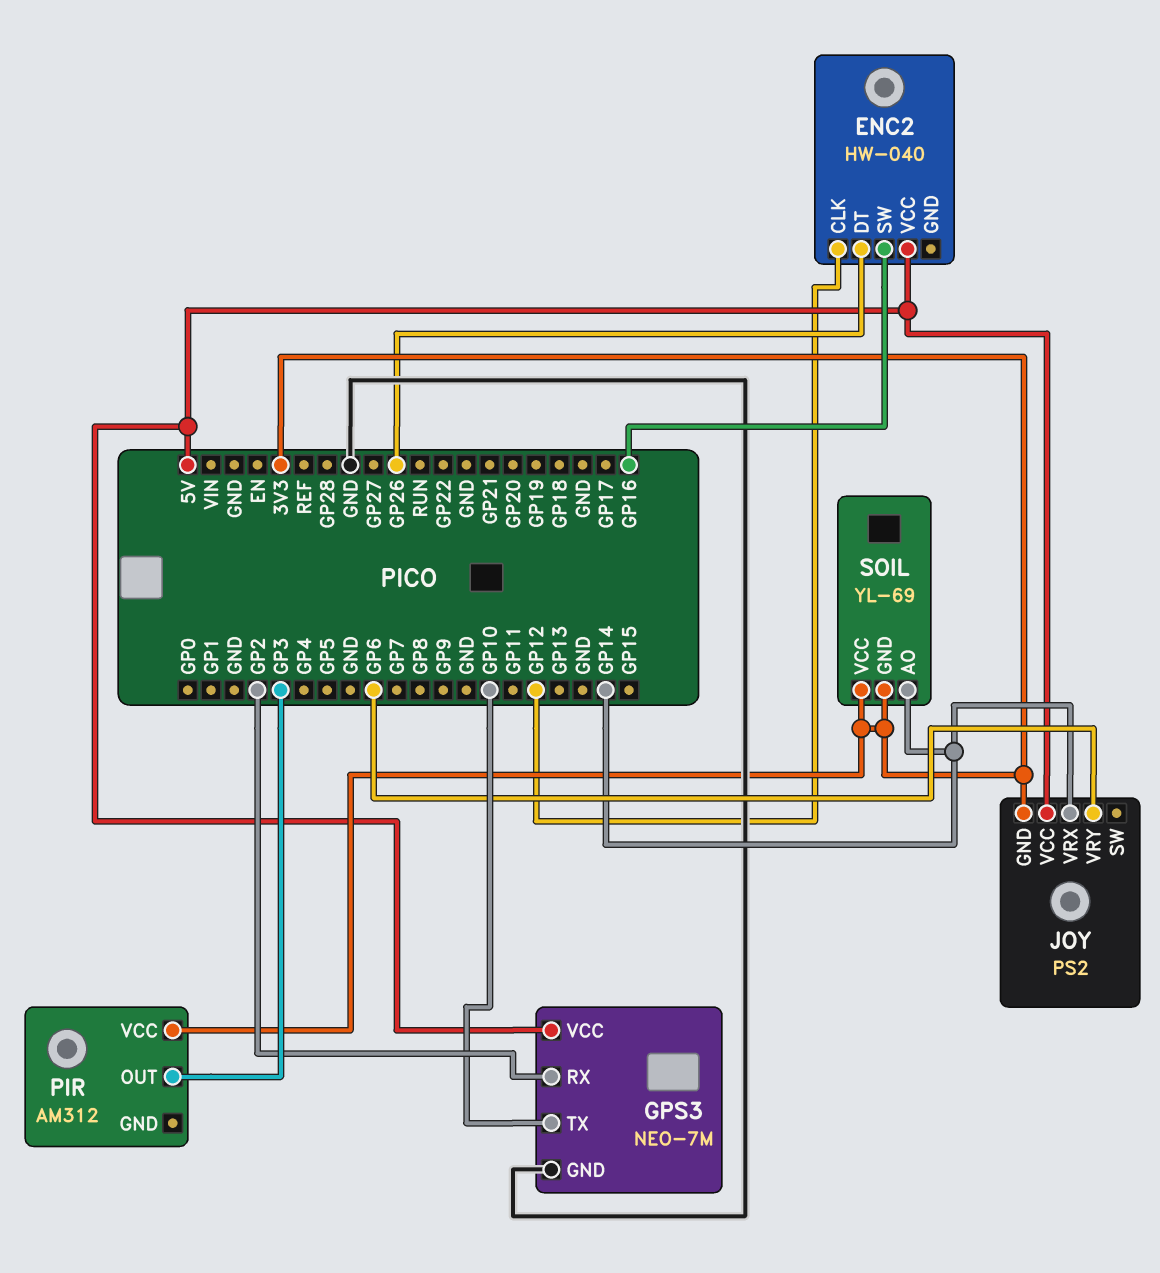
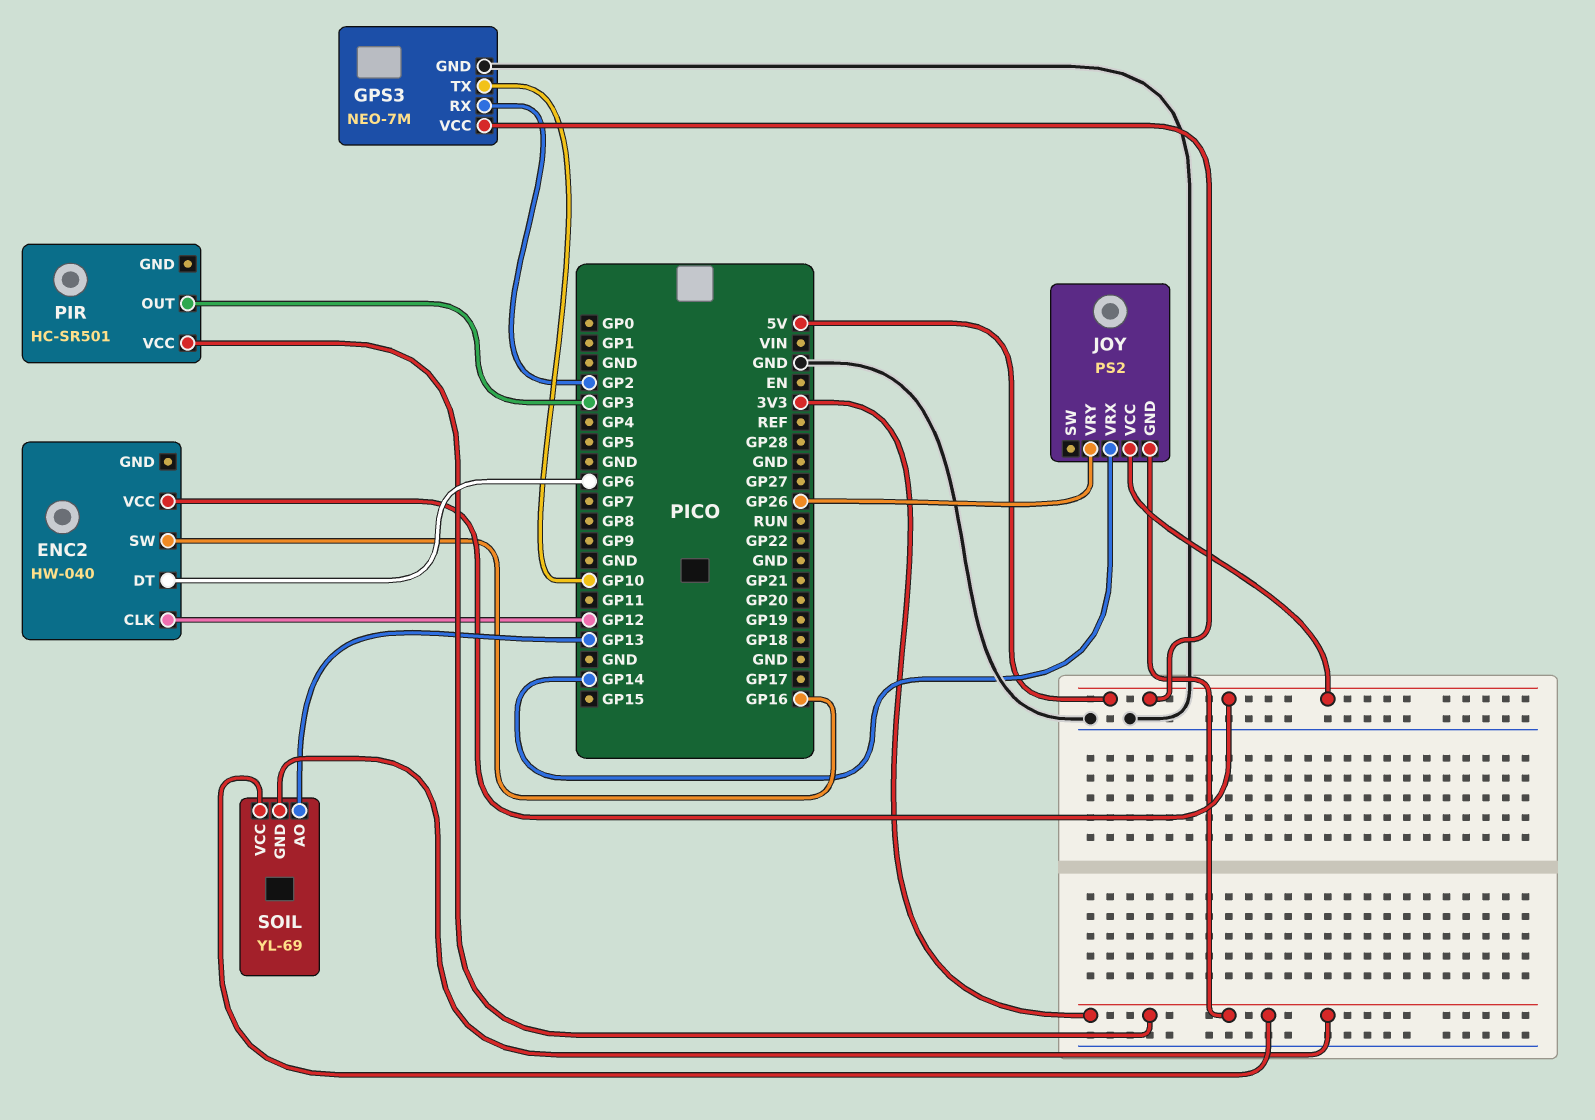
ENC2 pin DT: GP26 -> GP6
JOY pin VRY: GP6 -> GP26
PIR: AM312 -> HC-SR501
SOIL pin AO: GP14 -> GP13

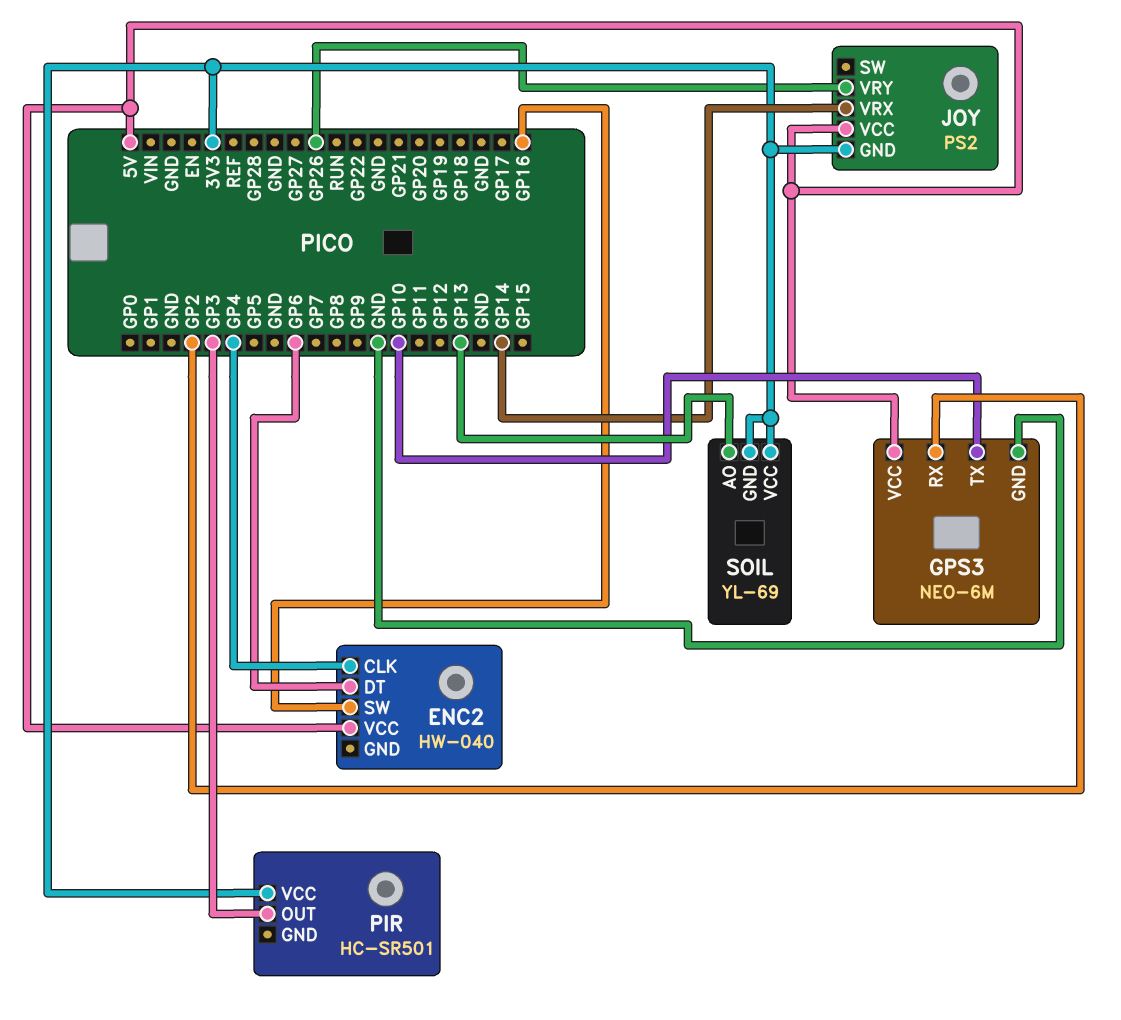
ENC2 pin CLK: GP12 -> GP4
GPS3: NEO-7M -> NEO-6M

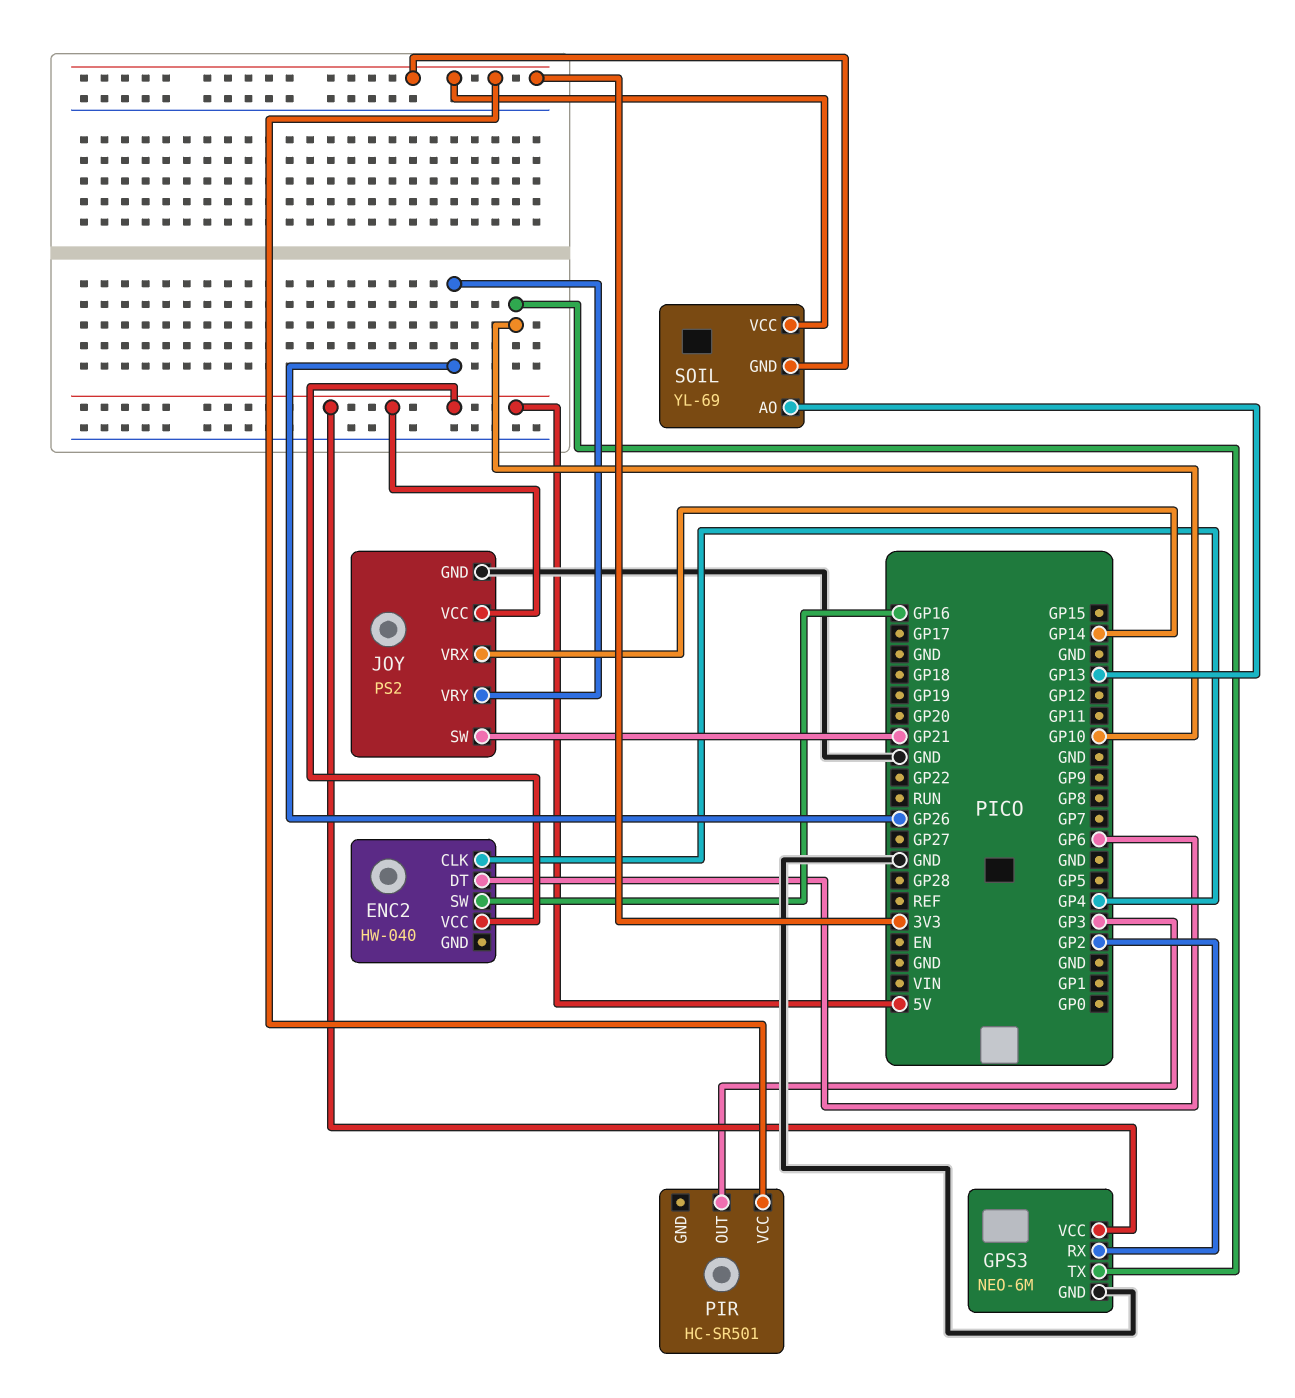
JOY pin GND: 3V3 -> GND
JOY pin SW: none -> GP21

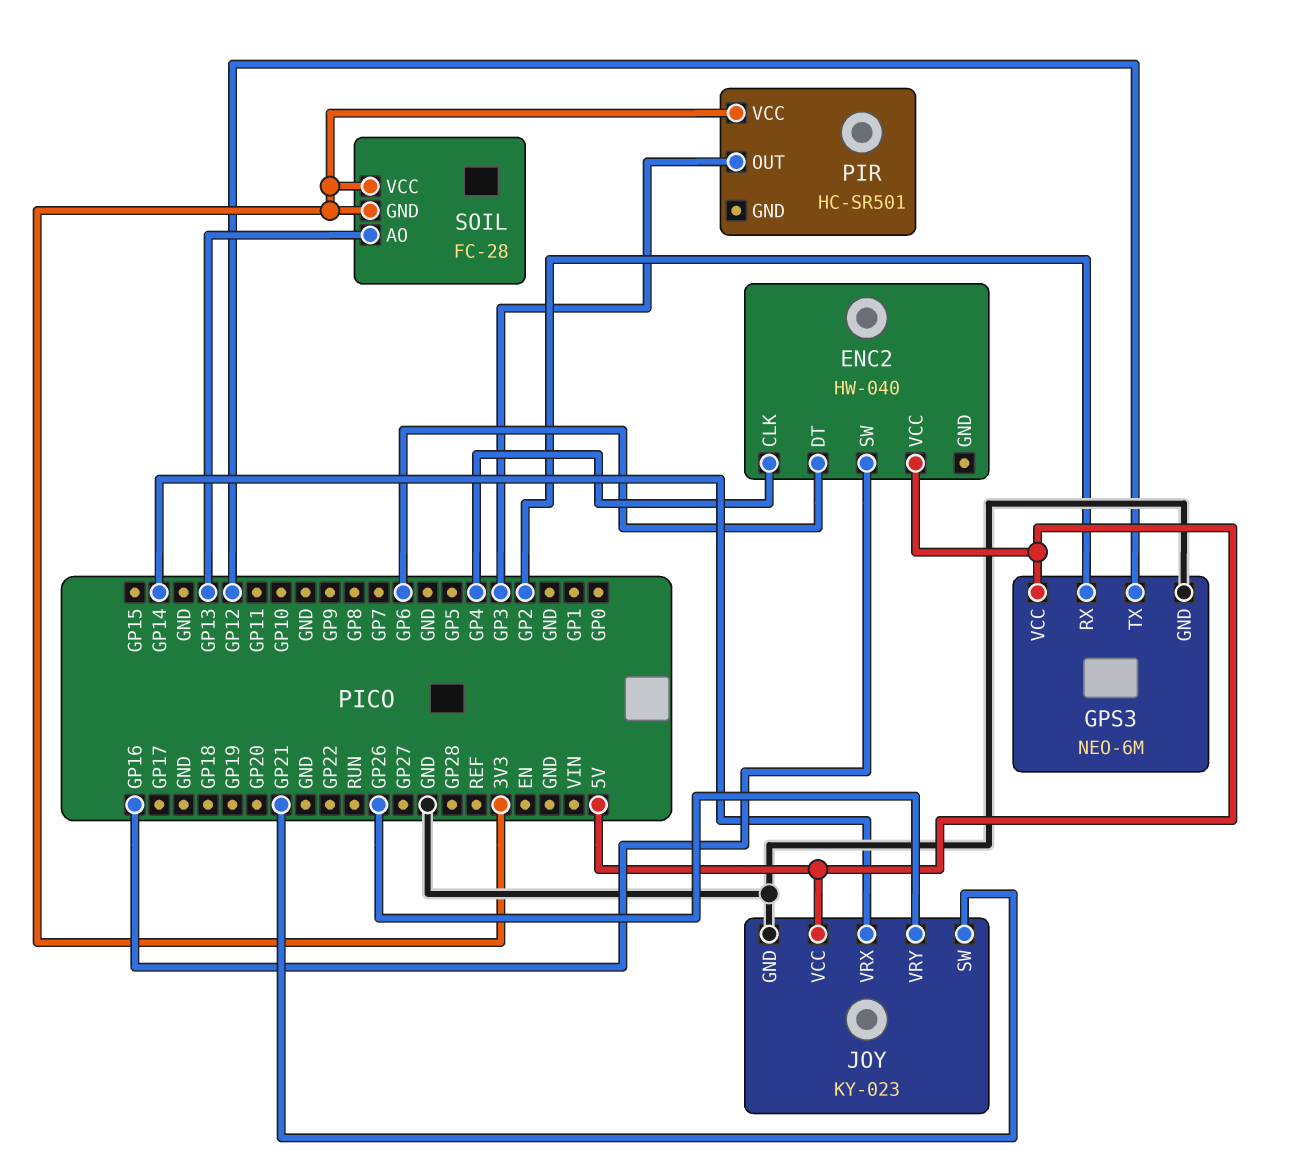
GPS3 pin TX: GP10 -> GP12
JOY: PS2 -> KY-023
SOIL: YL-69 -> FC-28

